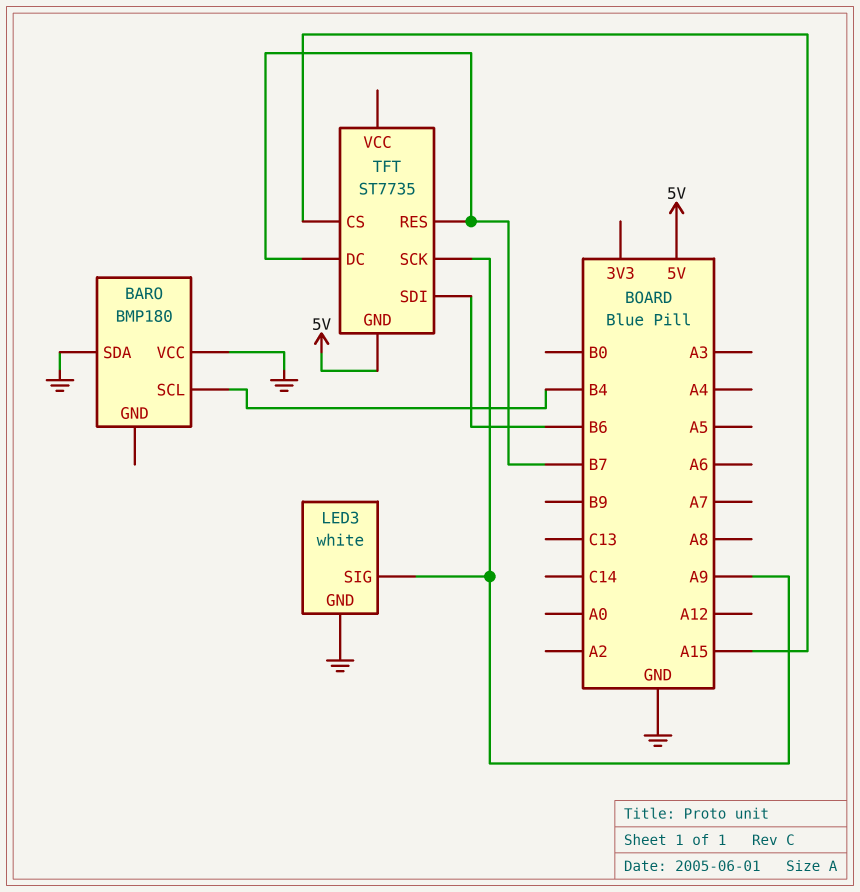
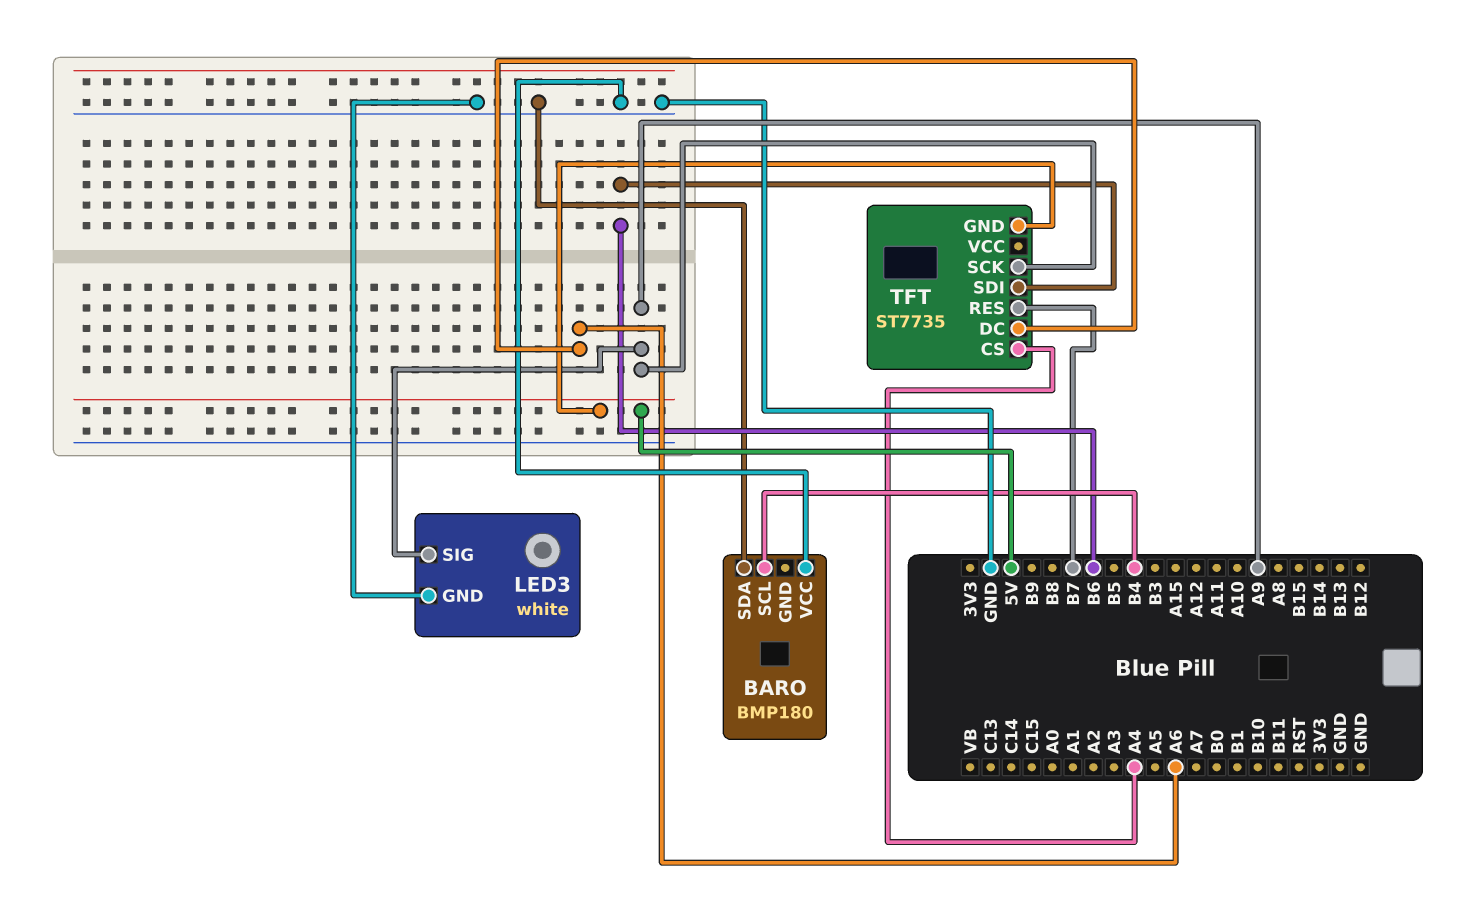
TFT pin CS: A15 -> A4
TFT pin DC: B7 -> A6

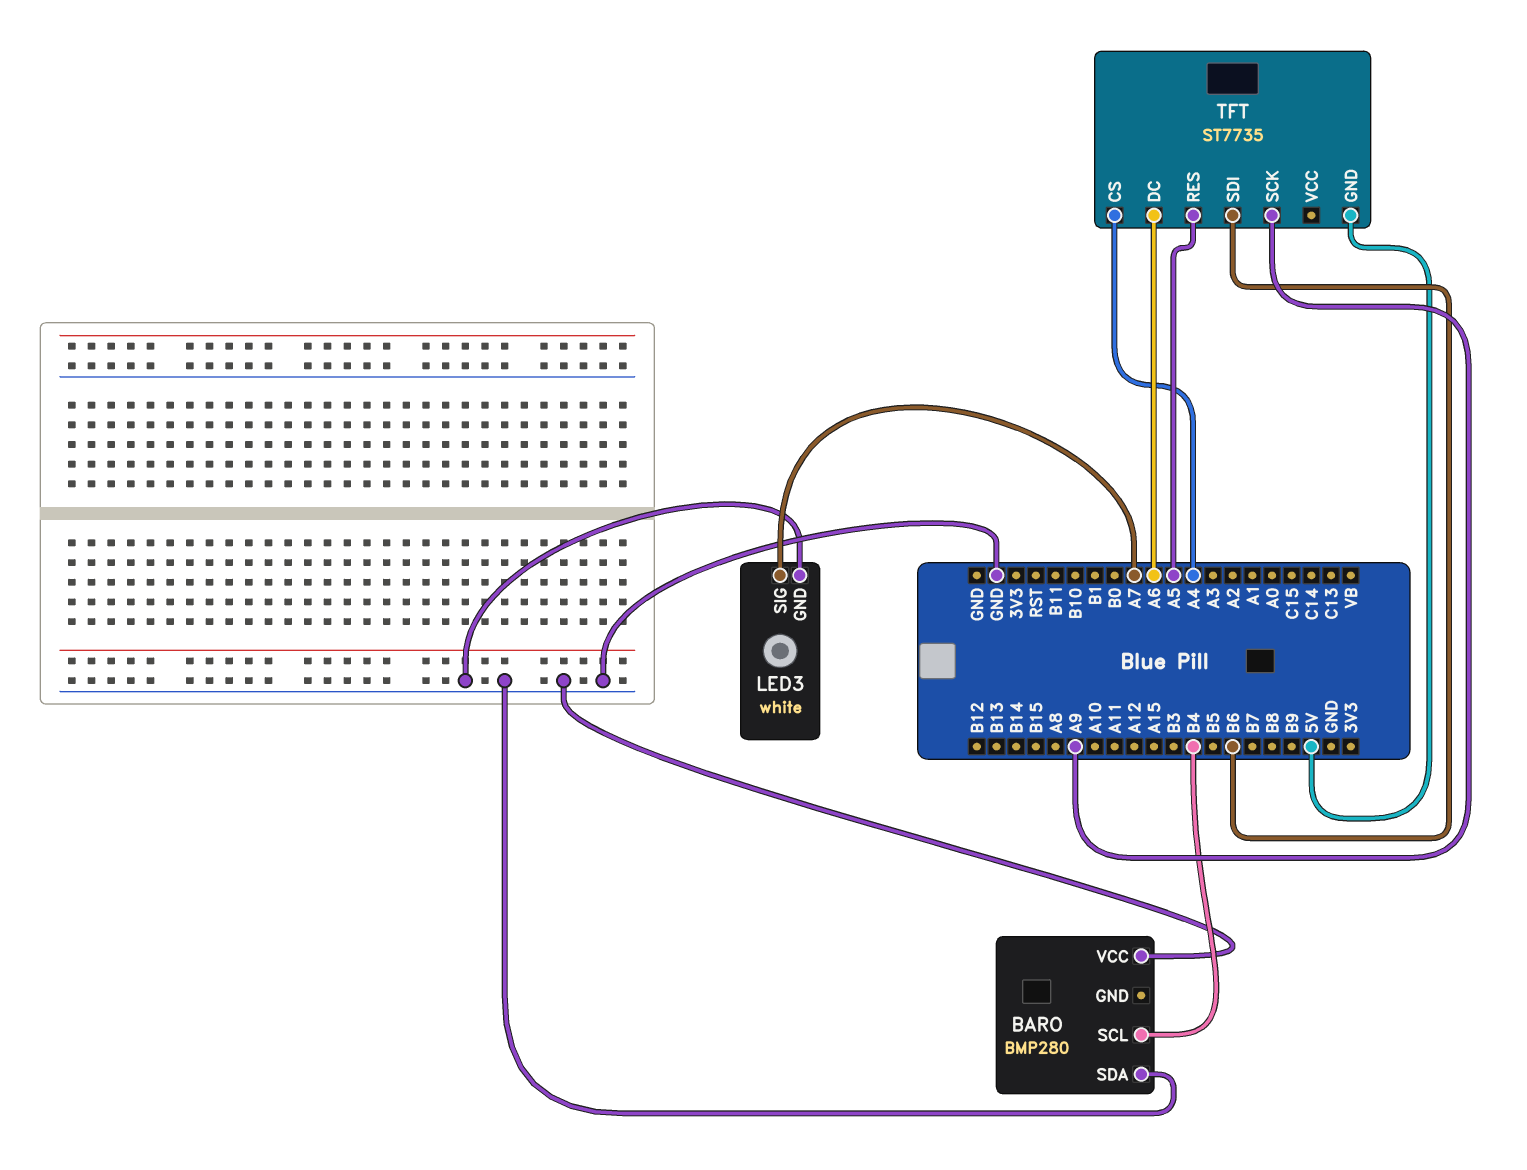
BARO: BMP180 -> BMP280
LED3 pin SIG: A9 -> A7
TFT pin RES: B7 -> A5

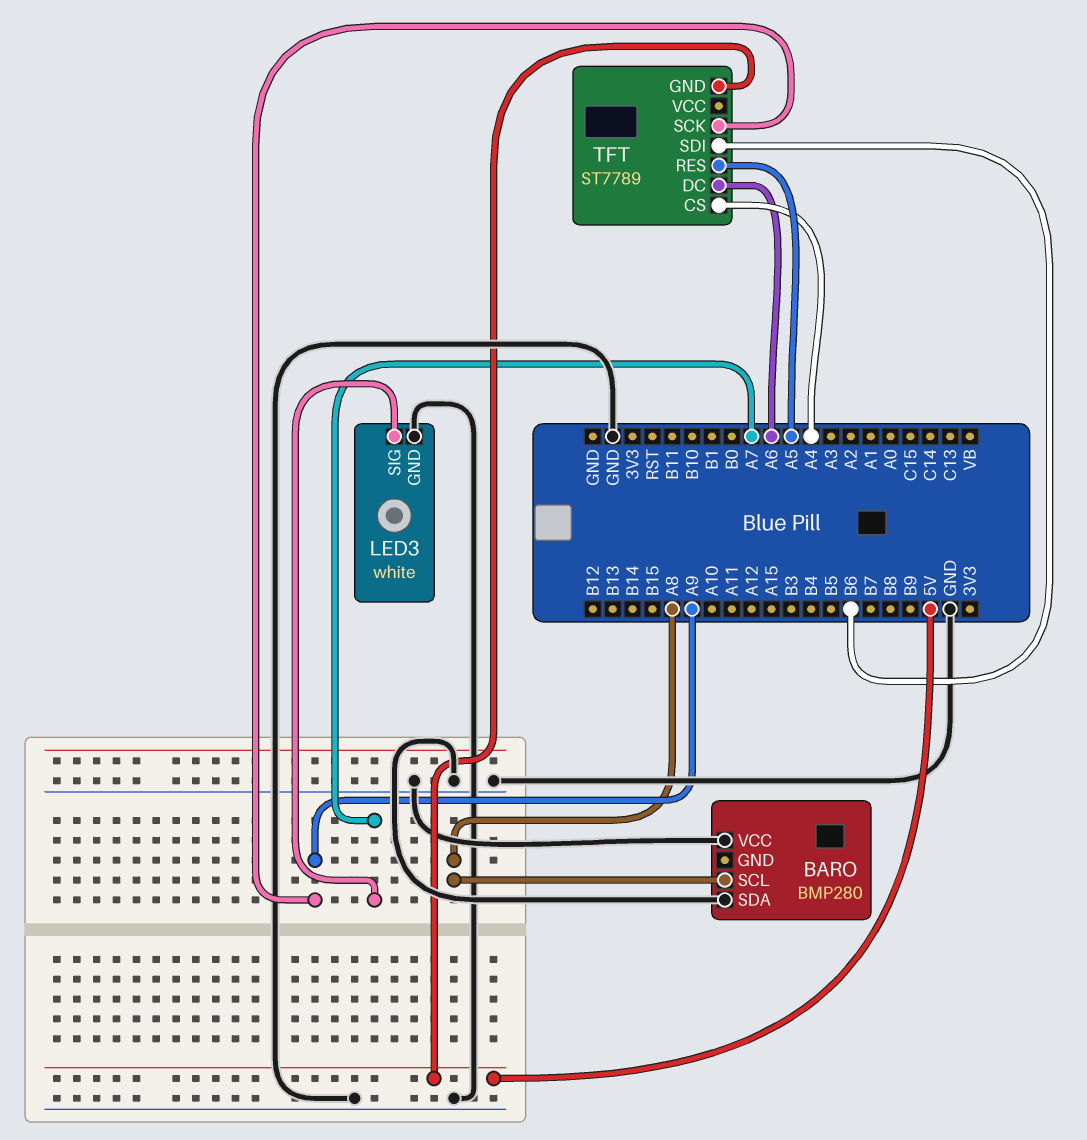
BARO pin SCL: B4 -> A8
TFT: ST7735 -> ST7789

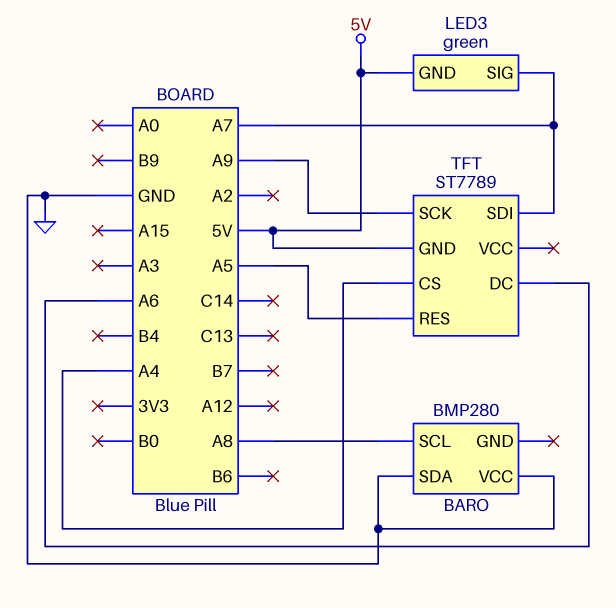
LED3: white -> green
LED3 pin GND: GND -> 5V
TFT pin SDI: B6 -> A7

